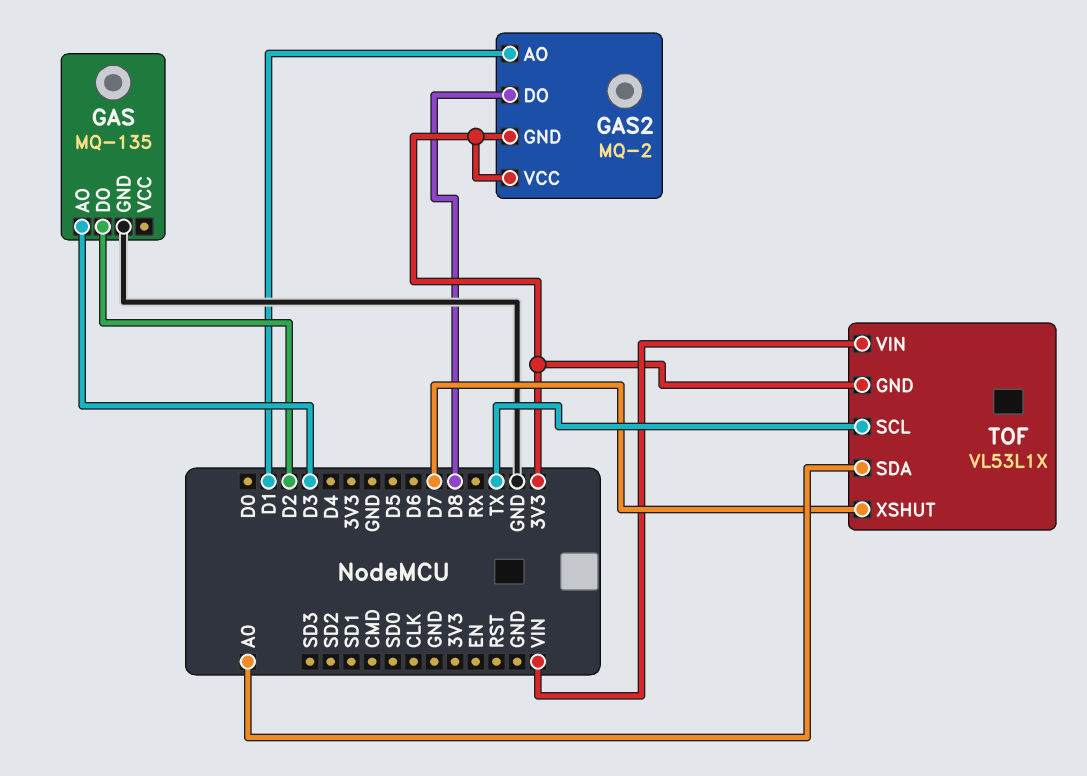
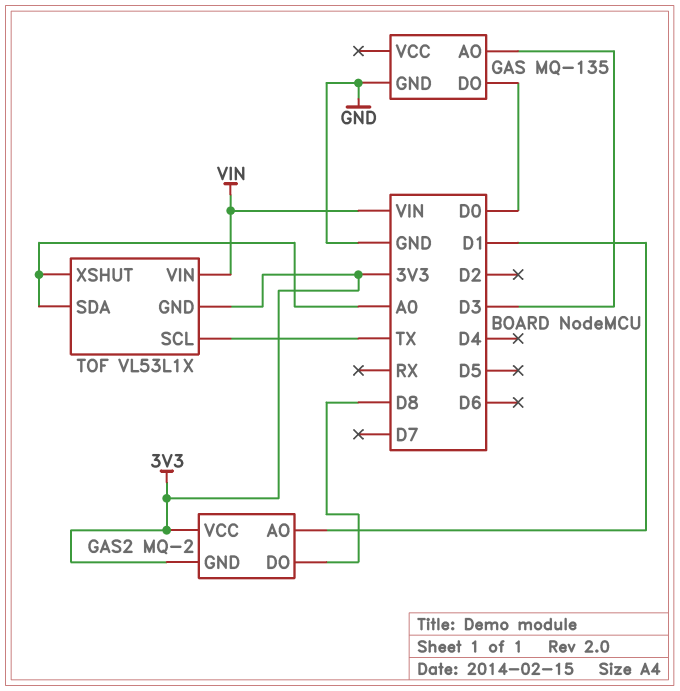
GAS pin DO: D2 -> D0
TOF pin XSHUT: D7 -> A0

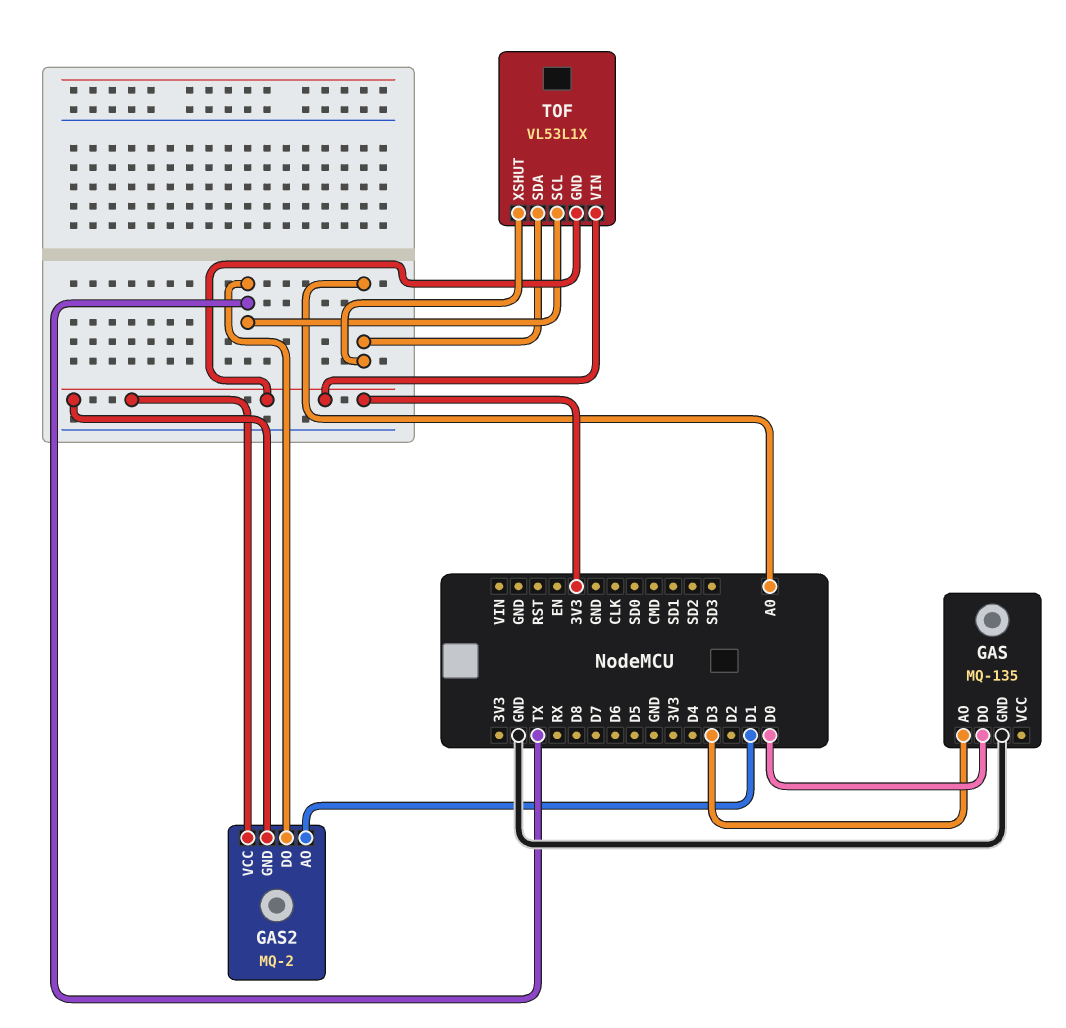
GAS2 pin DO: D8 -> TX
TOF pin VIN: VIN -> 3V3

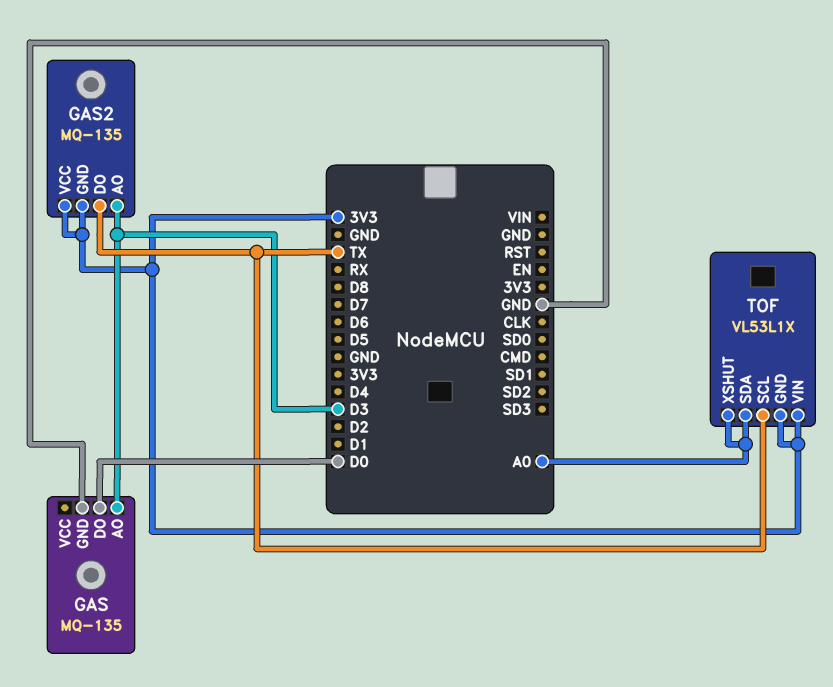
GAS2: MQ-2 -> MQ-135
GAS2 pin AO: D1 -> D3

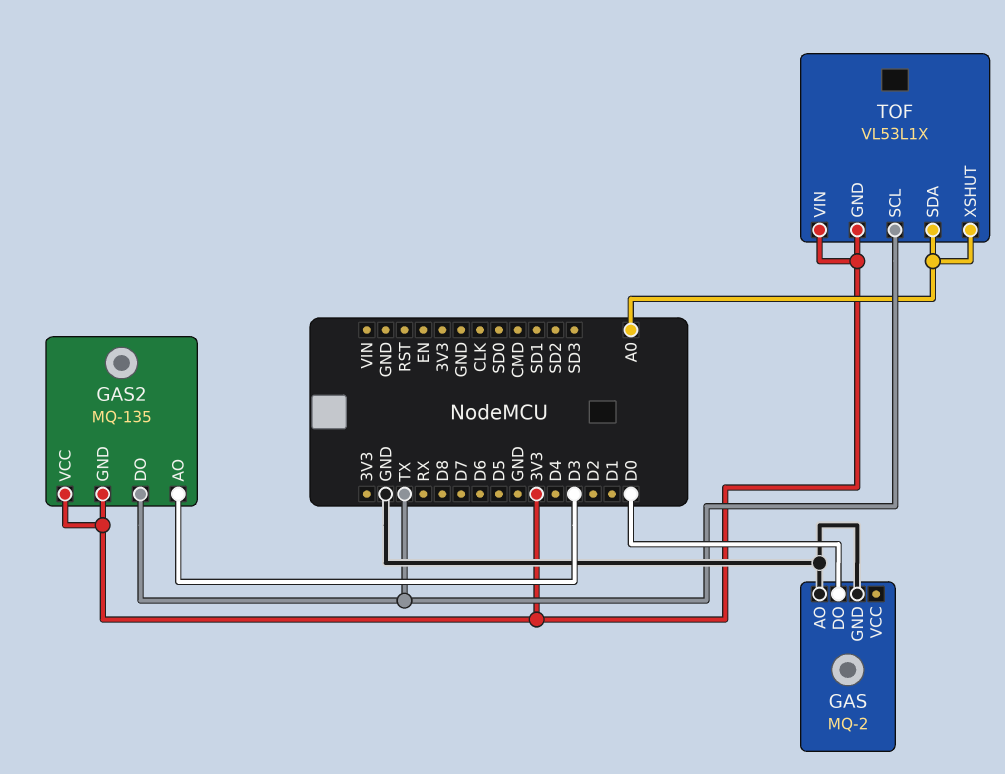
GAS: MQ-135 -> MQ-2
GAS pin AO: D3 -> GND

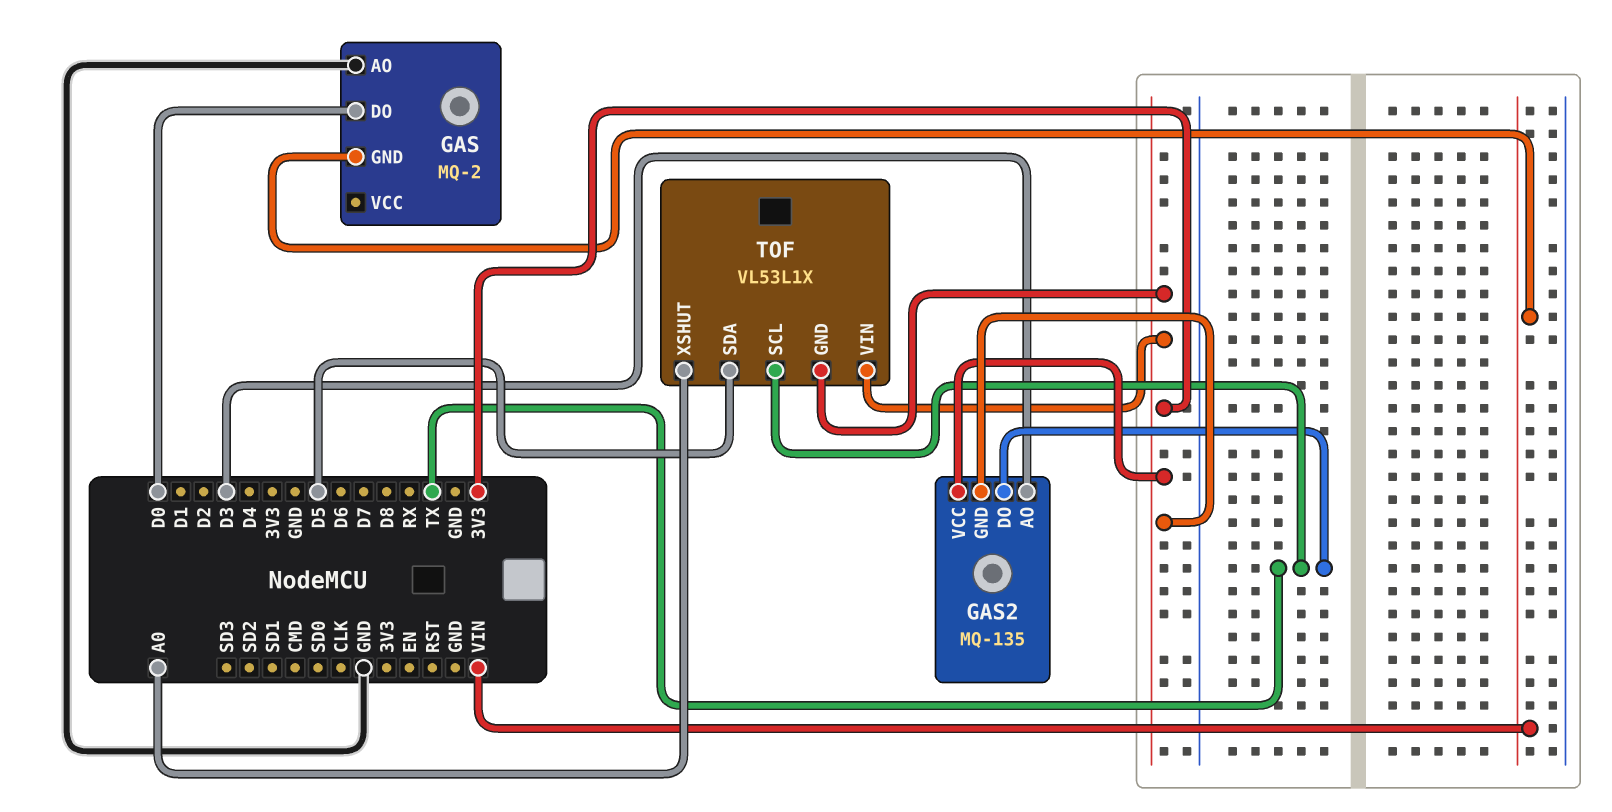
GAS pin GND: GND -> VIN
TOF pin SDA: A0 -> D5

